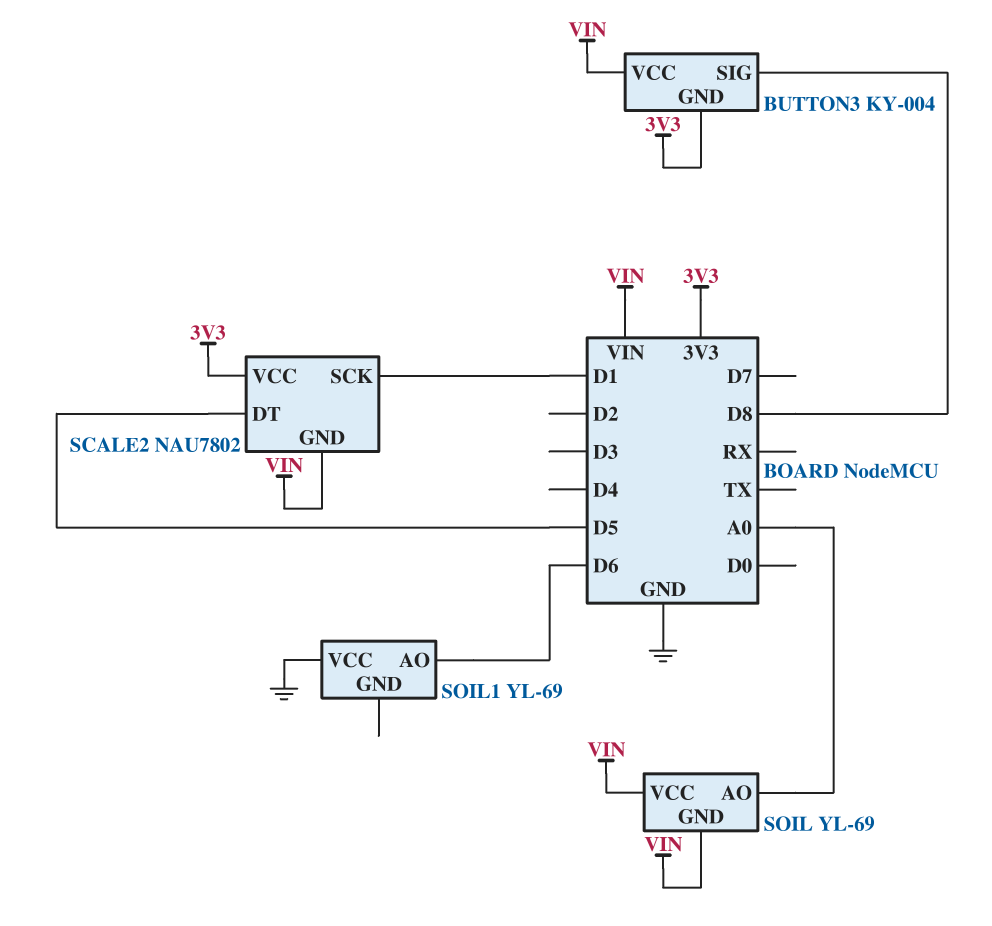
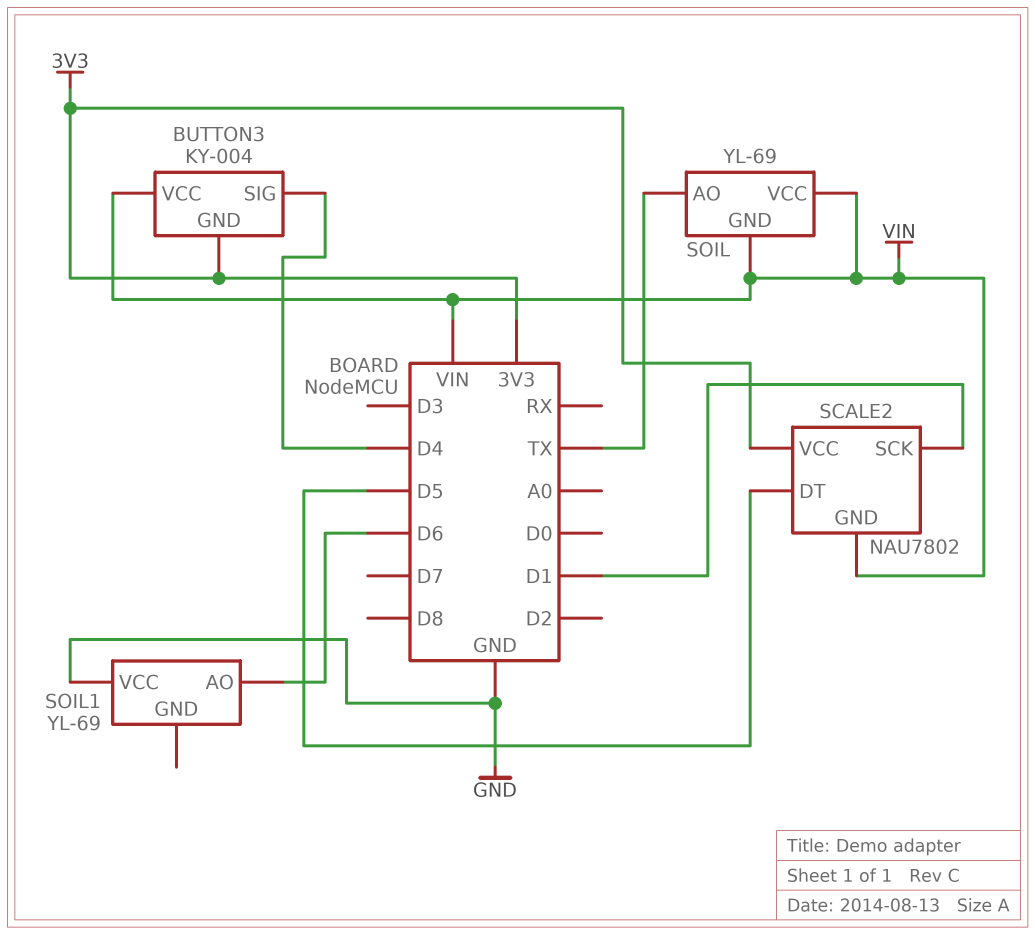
BUTTON3 pin SIG: D8 -> D4
SOIL pin AO: A0 -> TX

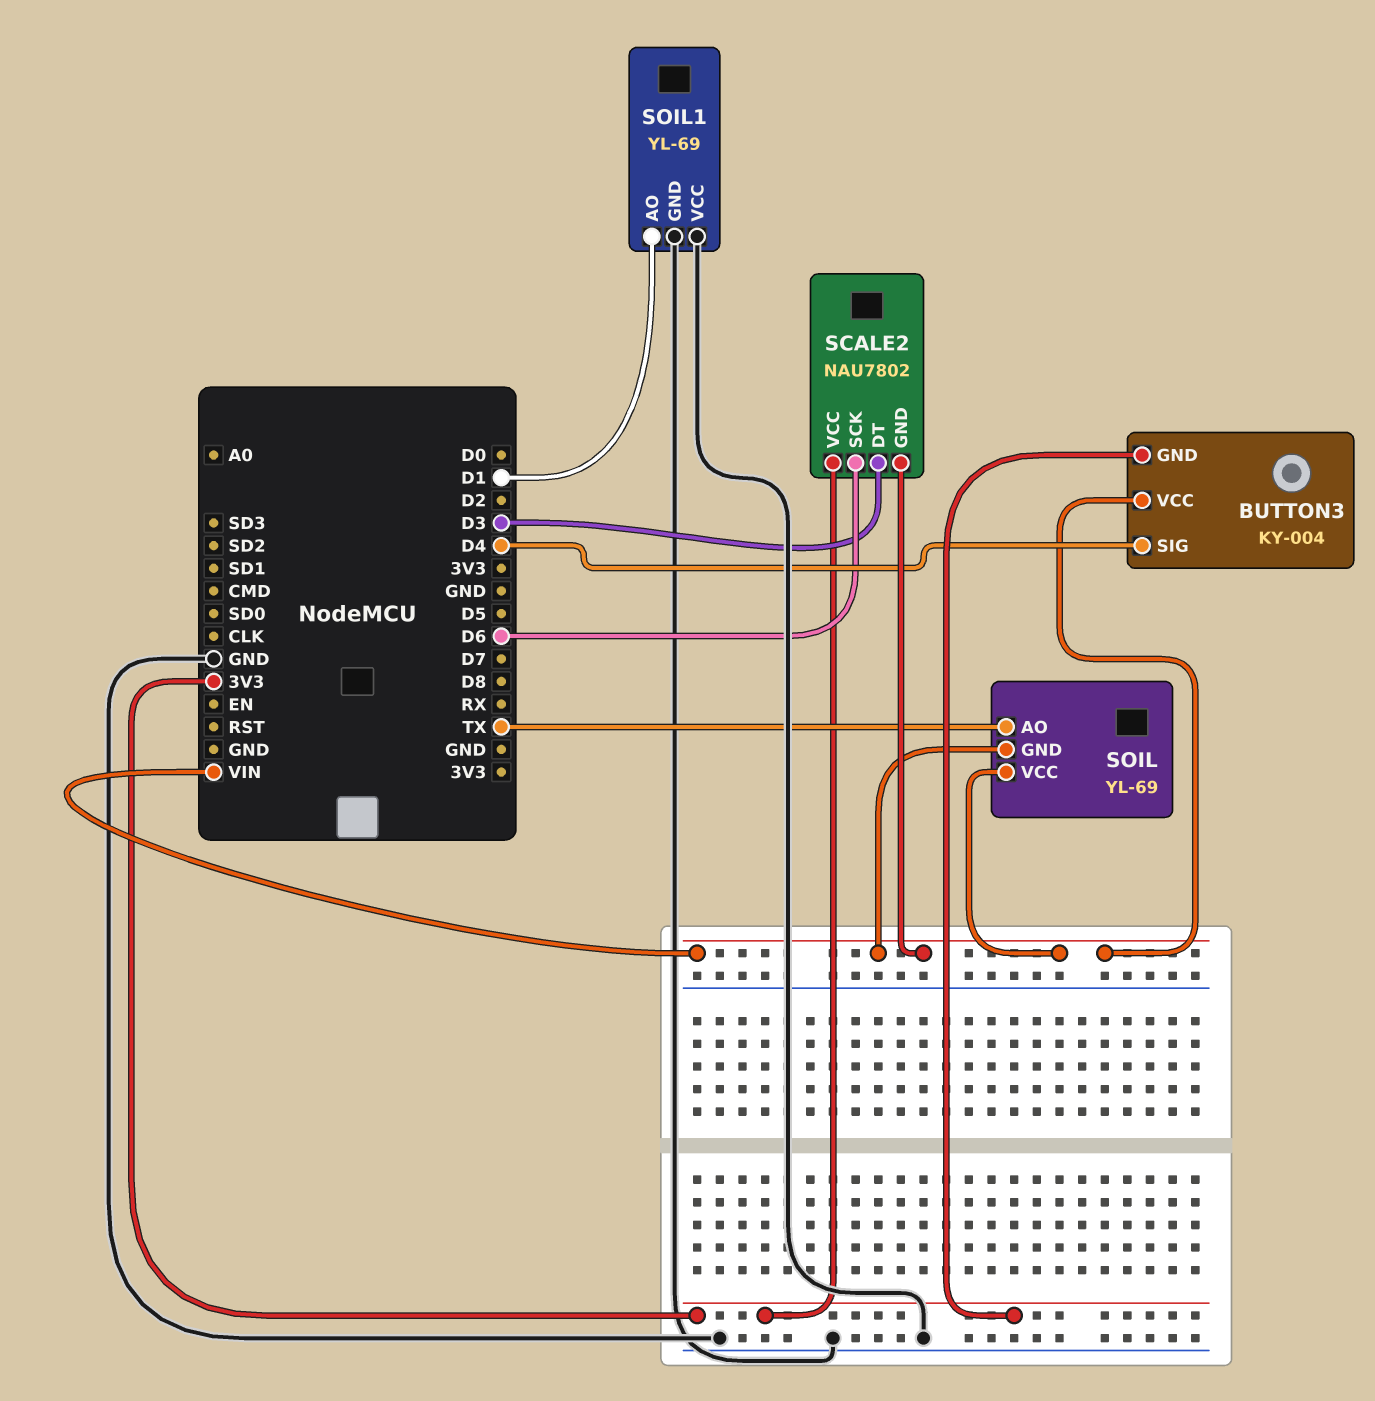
SCALE2 pin DT: D5 -> D3
SCALE2 pin SCK: D1 -> D6
SOIL1 pin AO: D6 -> D1
SOIL1 pin GND: none -> GND

